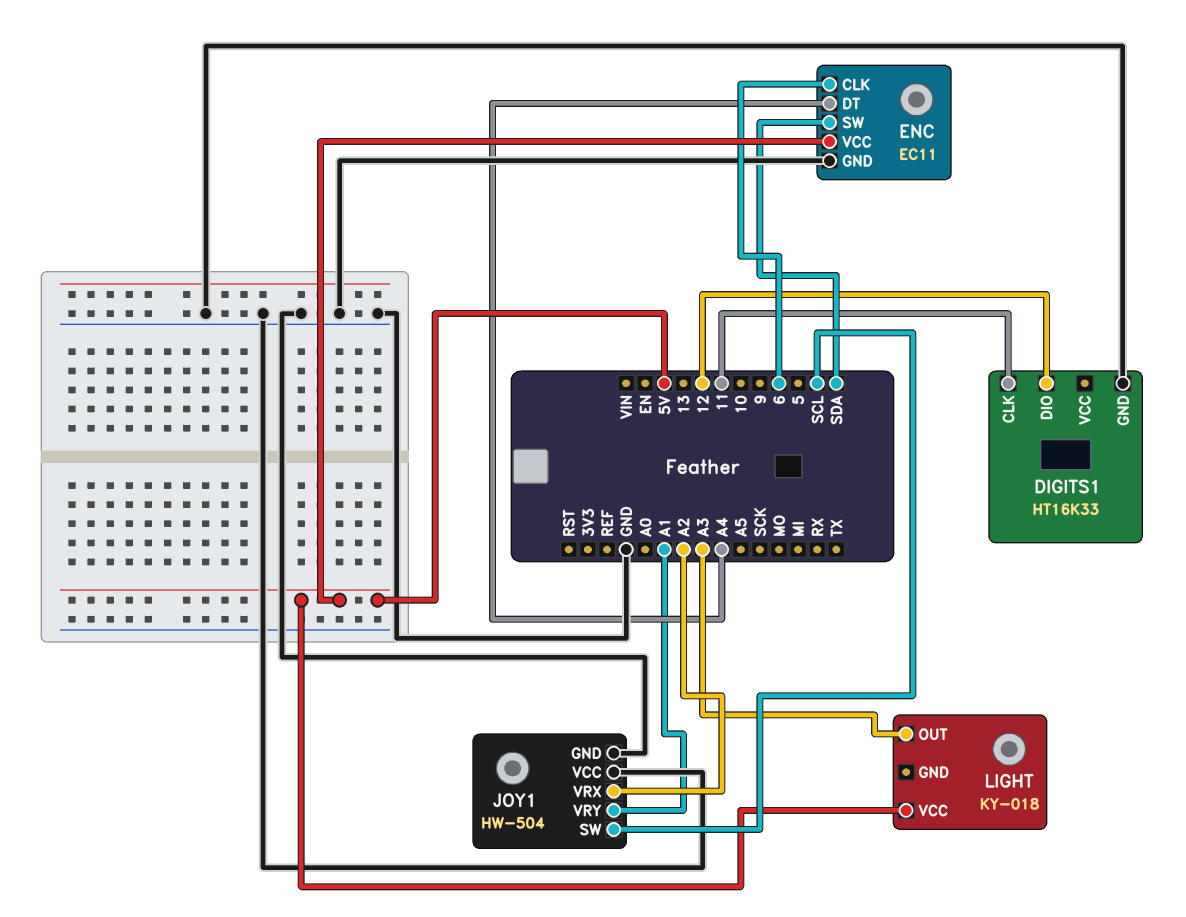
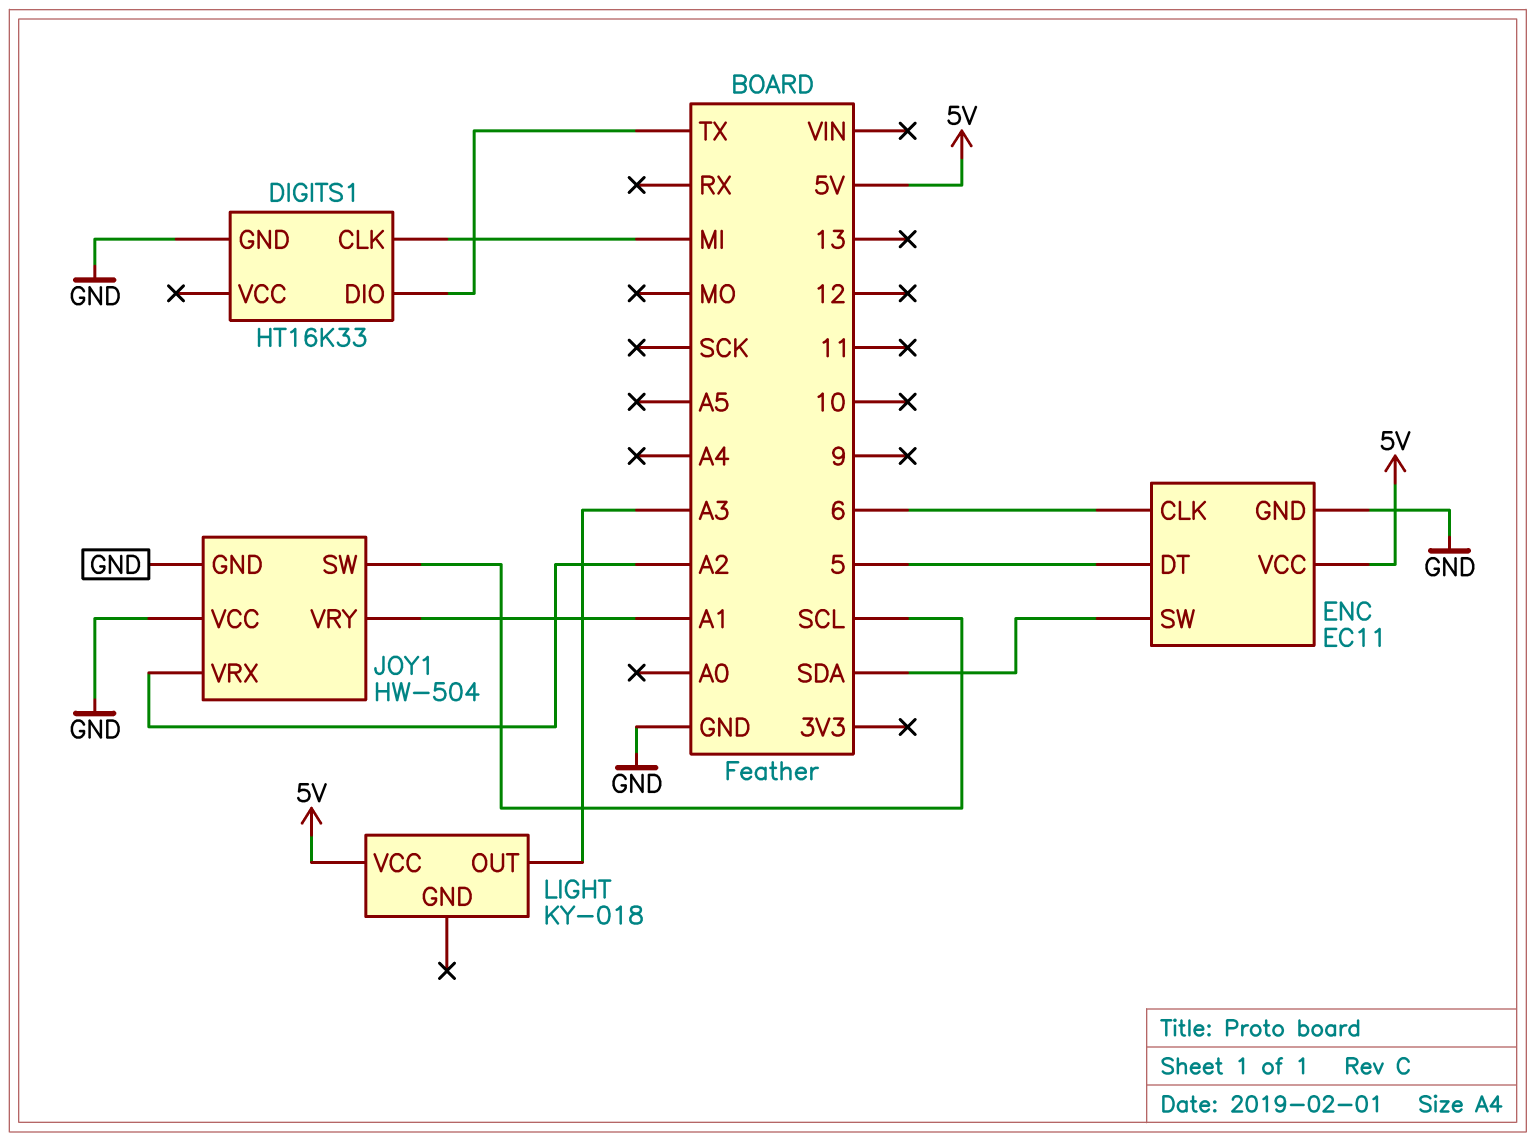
DIGITS1 pin CLK: 11 -> MI
DIGITS1 pin DIO: 12 -> TX
ENC pin DT: A4 -> 5

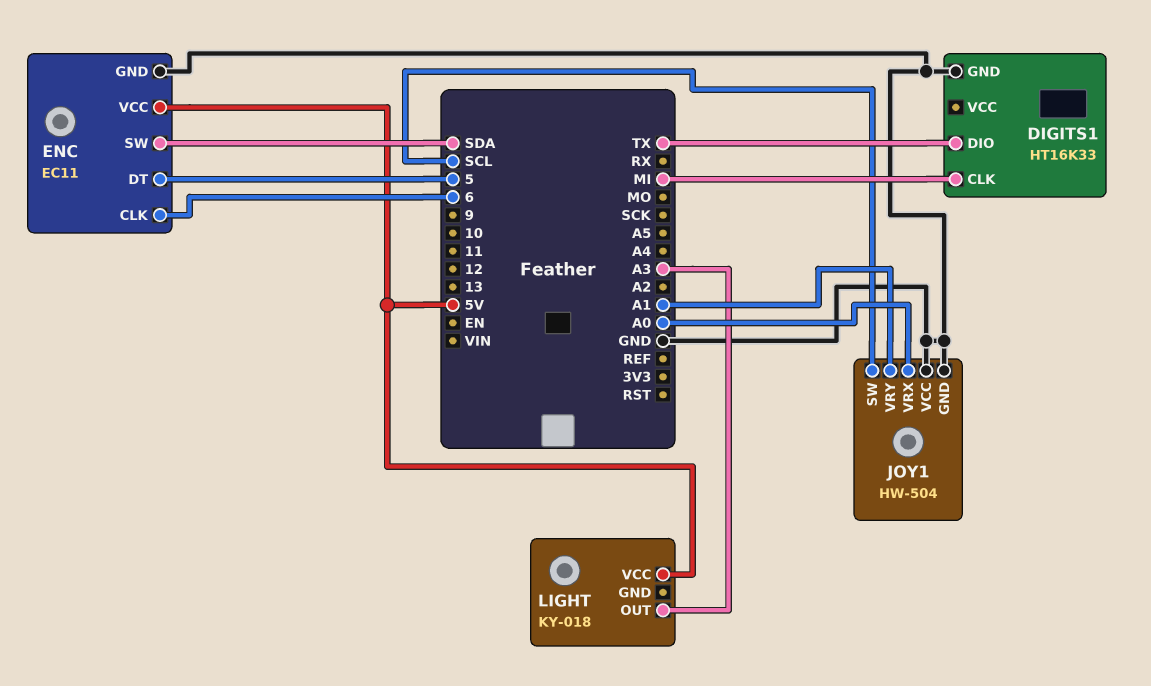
JOY1 pin VRX: A2 -> A0

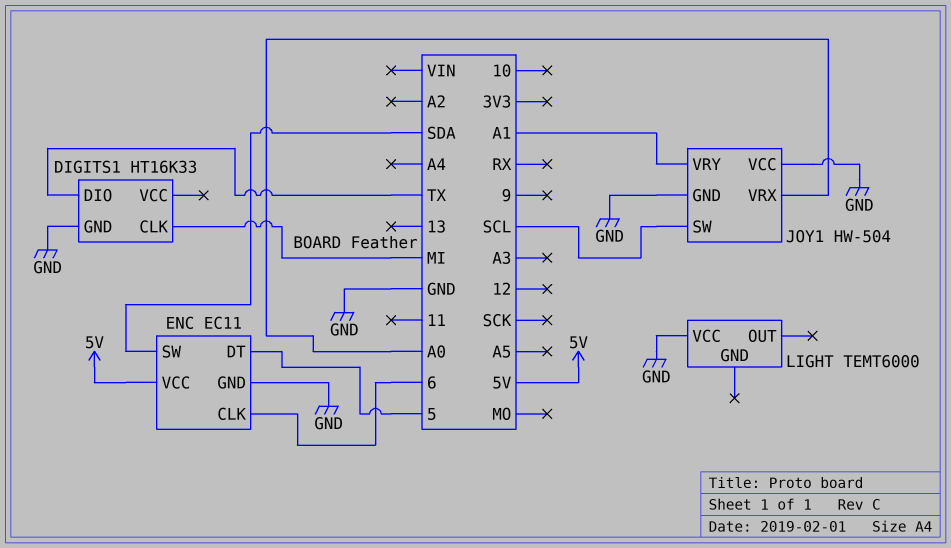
LIGHT: KY-018 -> TEMT6000
LIGHT pin OUT: A3 -> none
LIGHT pin VCC: 5V -> GND

